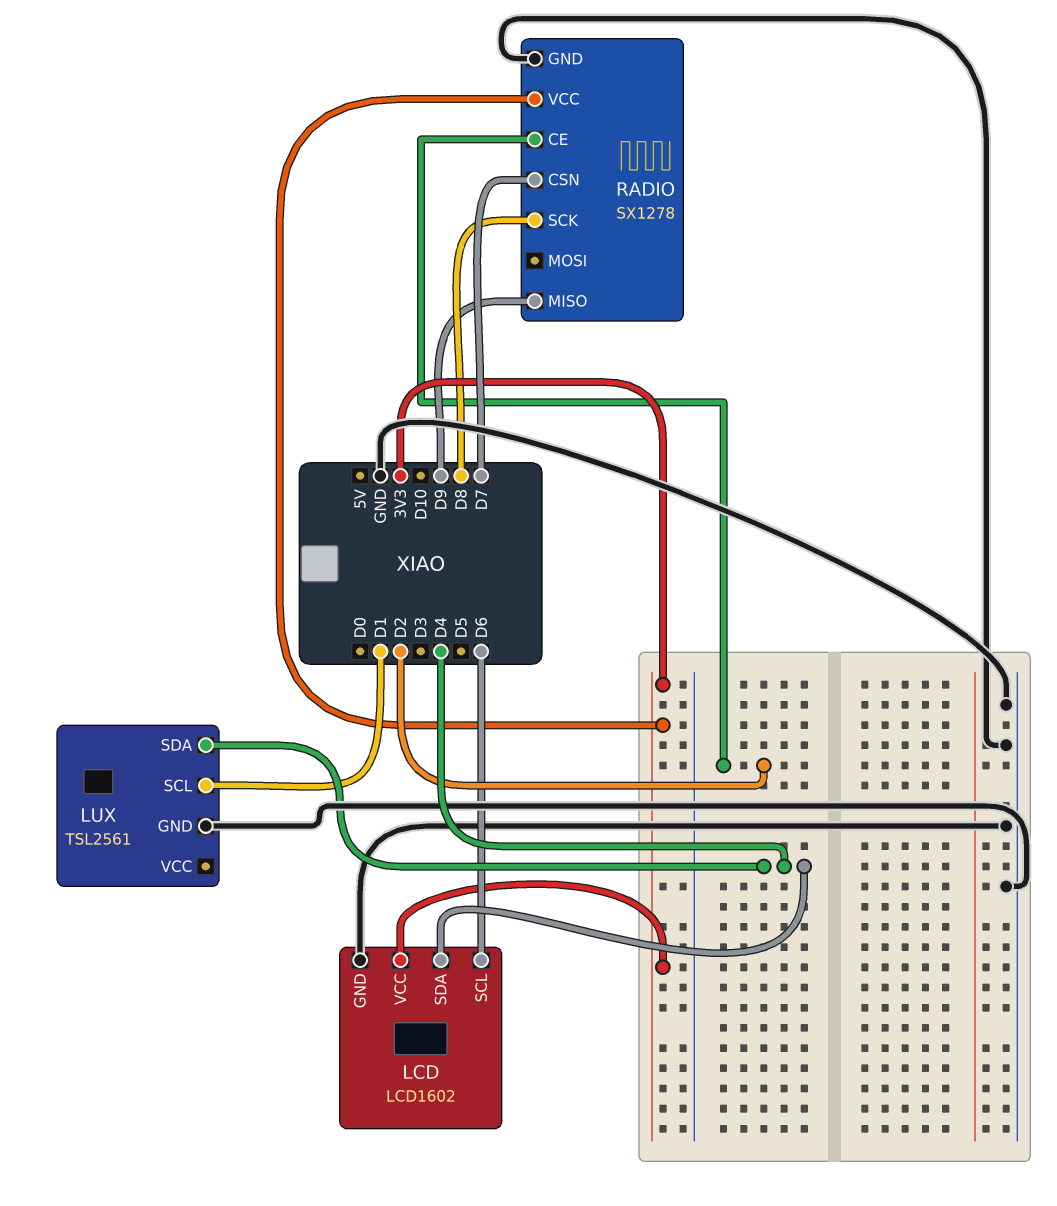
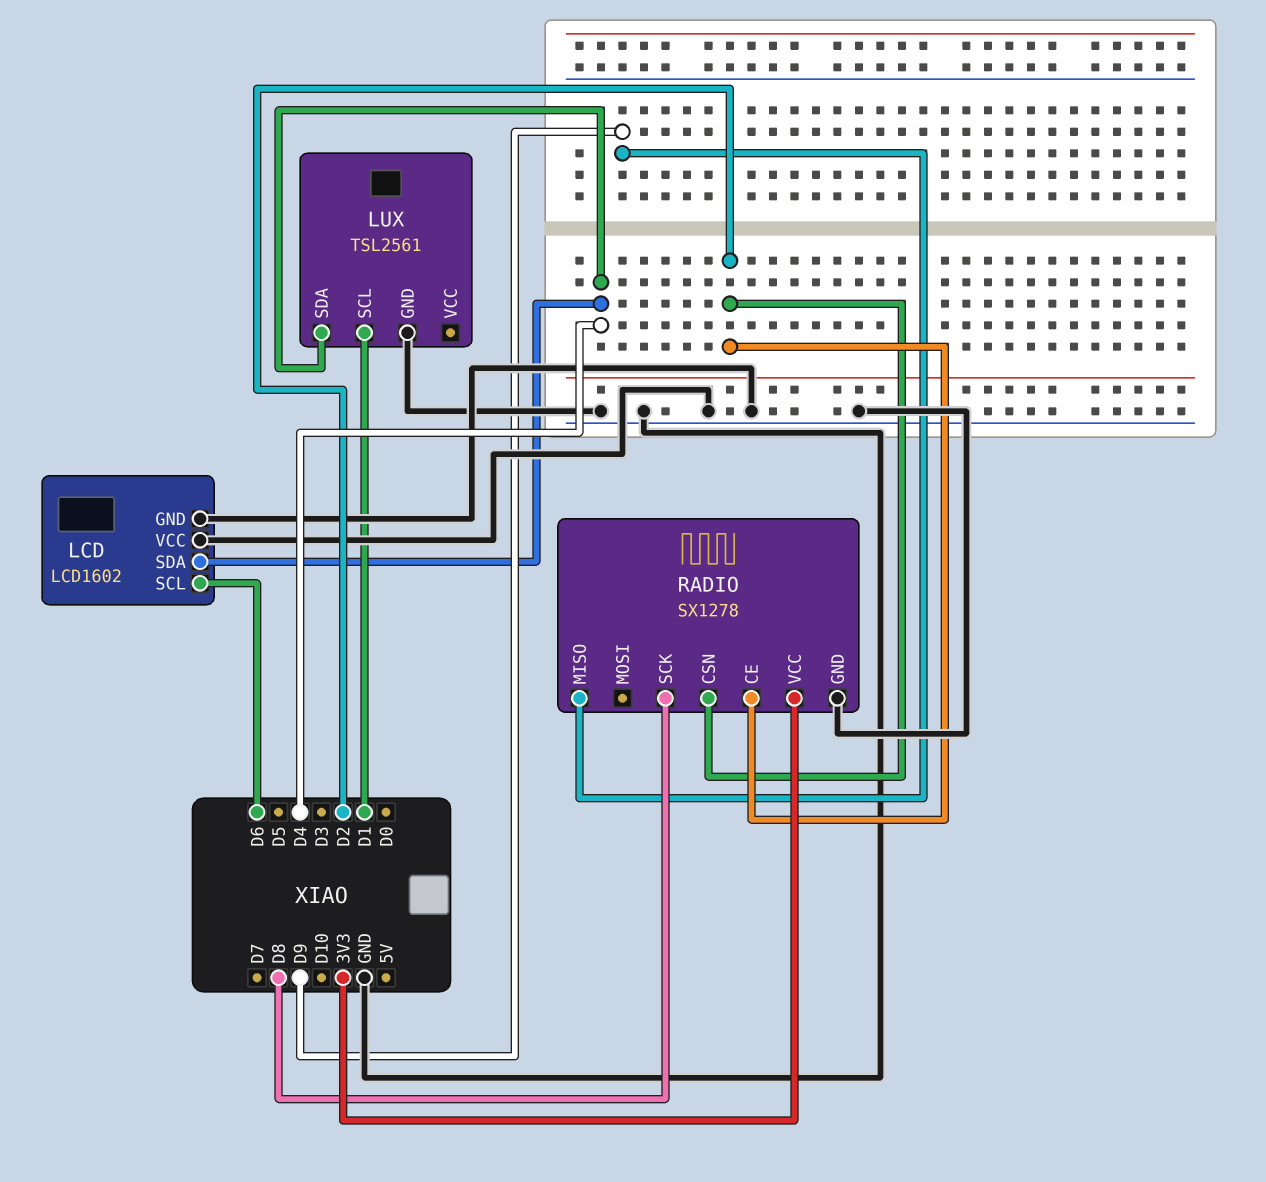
LCD pin VCC: 3V3 -> GND
RADIO pin CSN: D7 -> D2

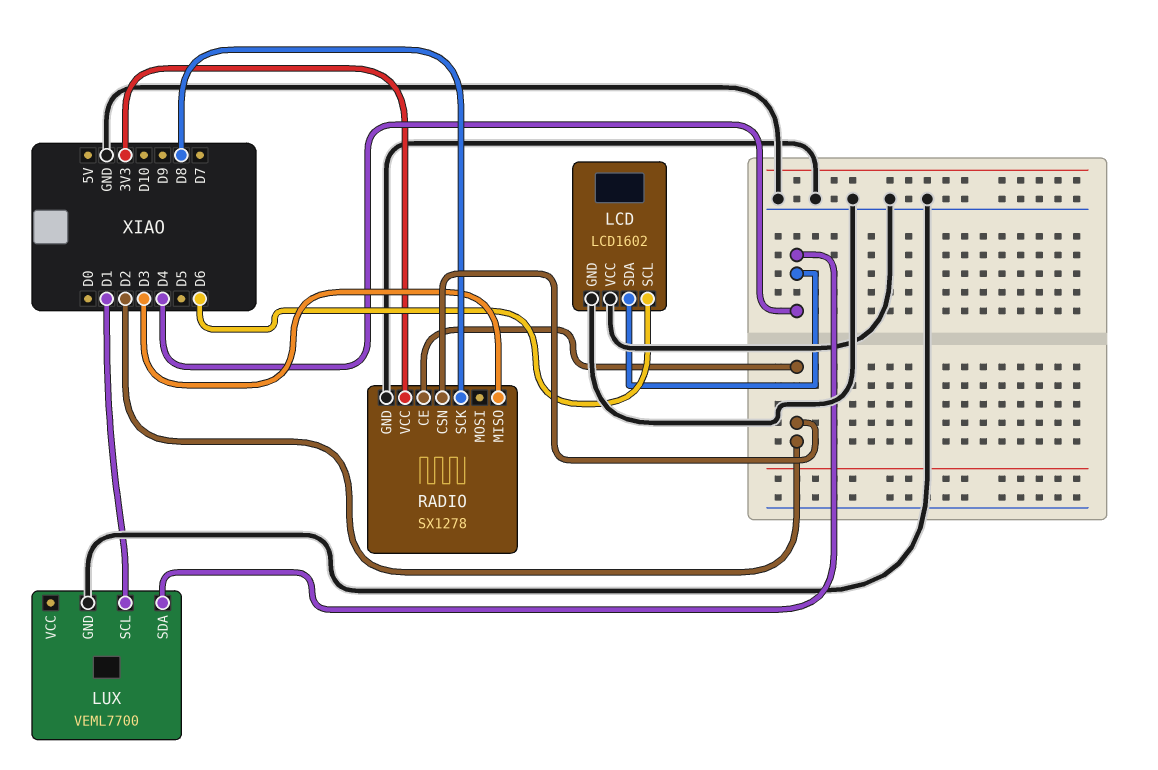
LUX: TSL2561 -> VEML7700
RADIO pin MISO: D9 -> D3

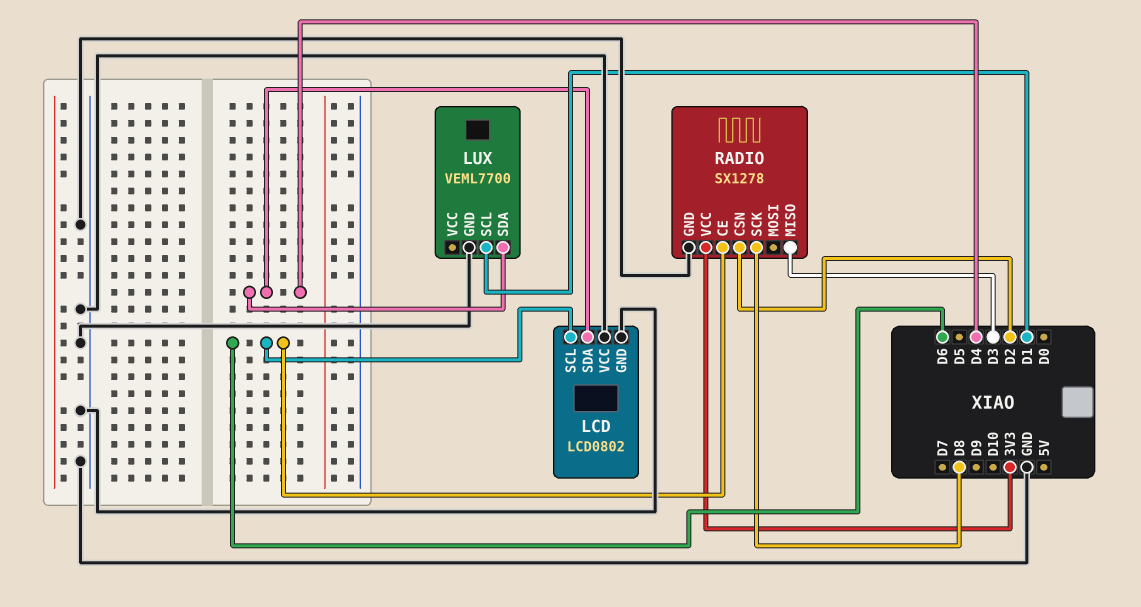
LCD: LCD1602 -> LCD0802
RADIO pin CE: D2 -> D6

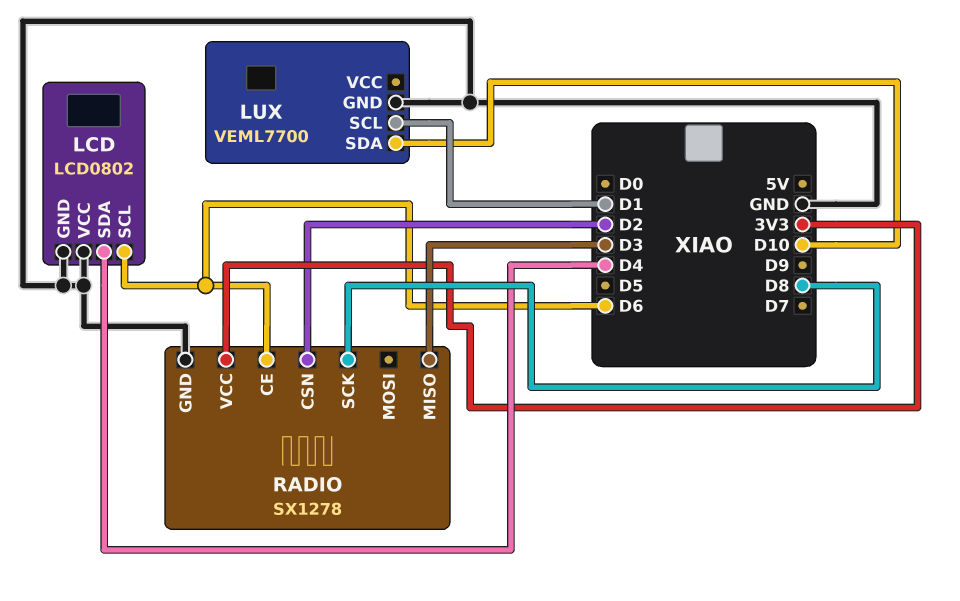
LUX pin SDA: D4 -> D10

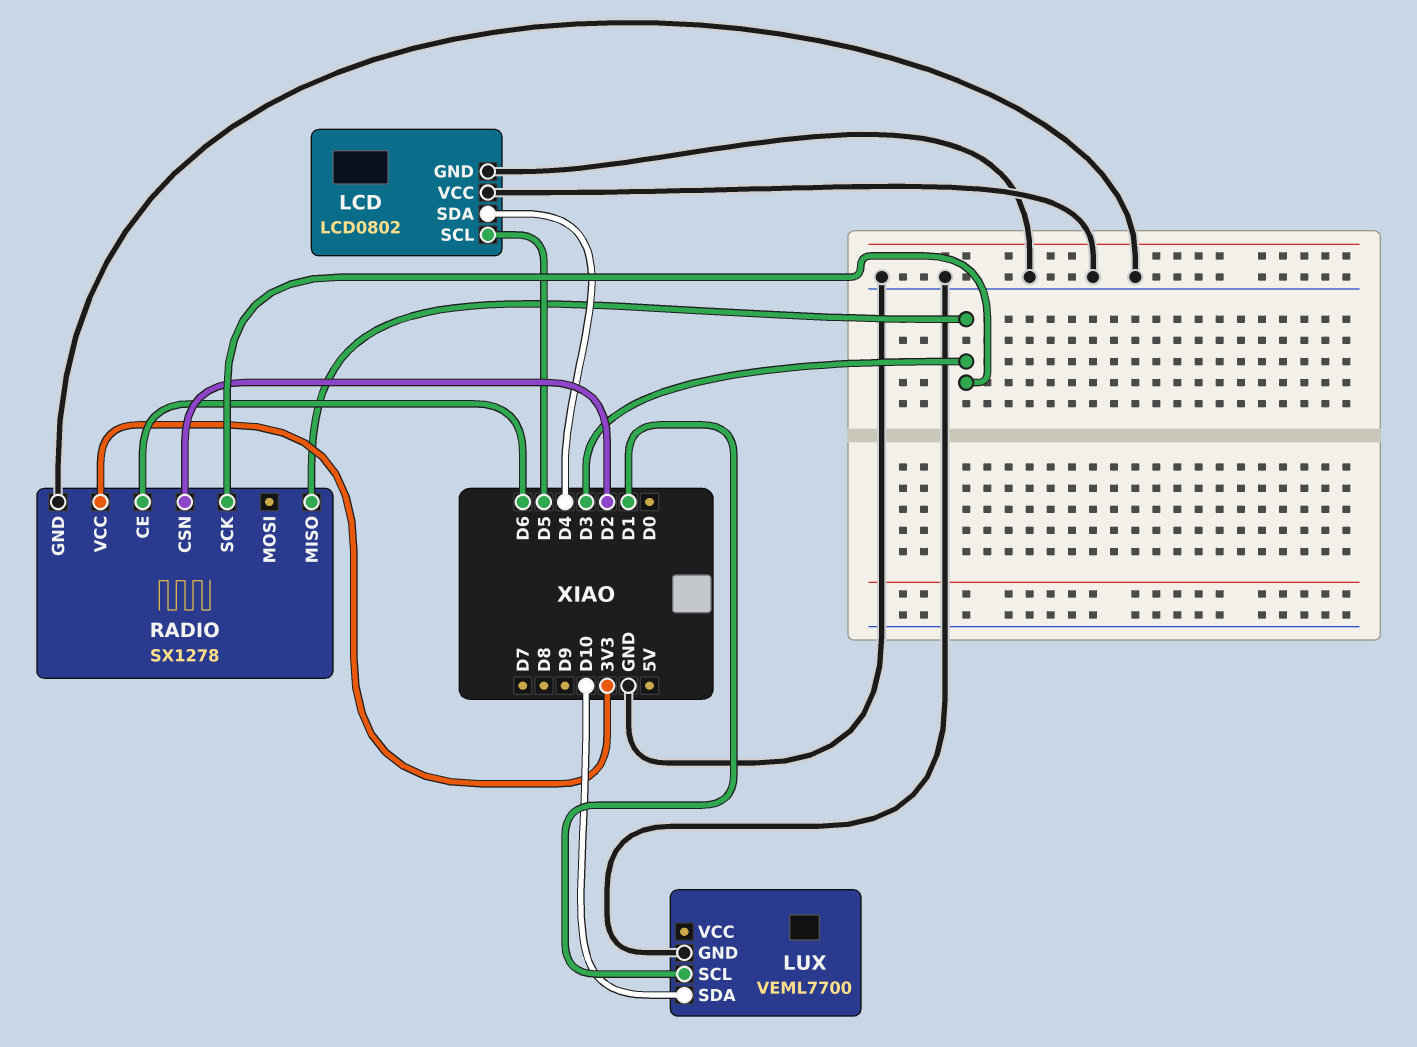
LCD pin SCL: D6 -> D5
RADIO pin SCK: D8 -> D3

